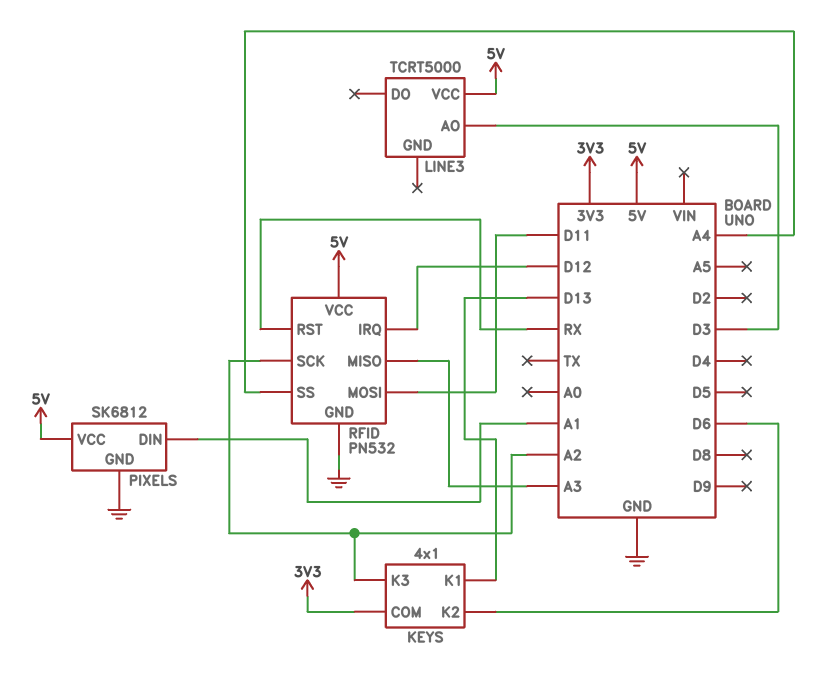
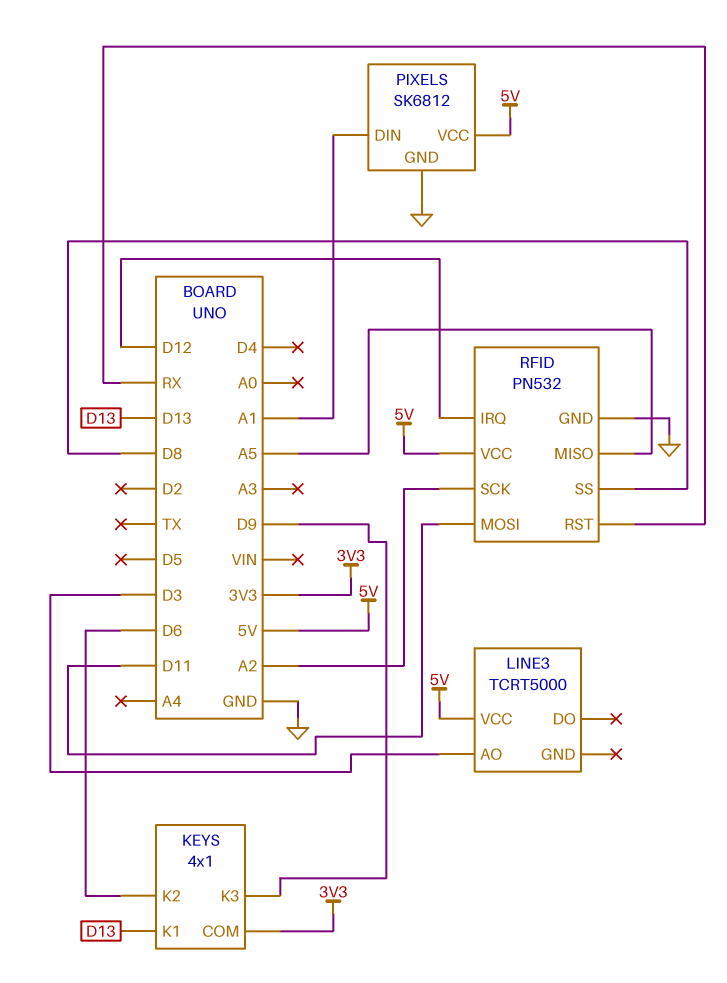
KEYS pin K3: A2 -> D9
RFID pin MISO: A3 -> A5
RFID pin SS: A4 -> D8

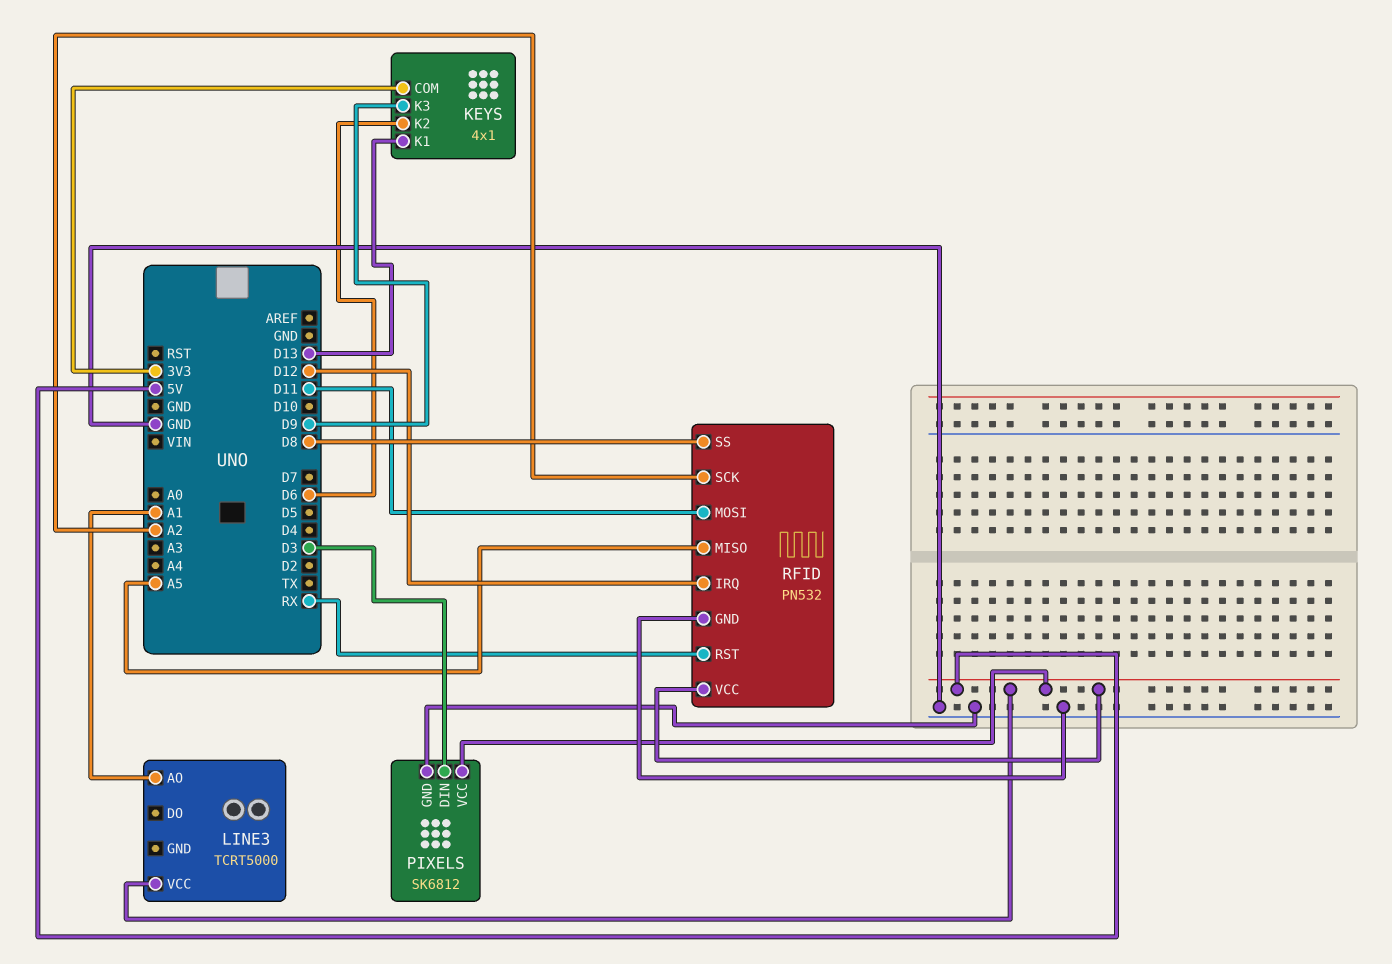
LINE3 pin AO: D3 -> A1
PIXELS pin DIN: A1 -> D3

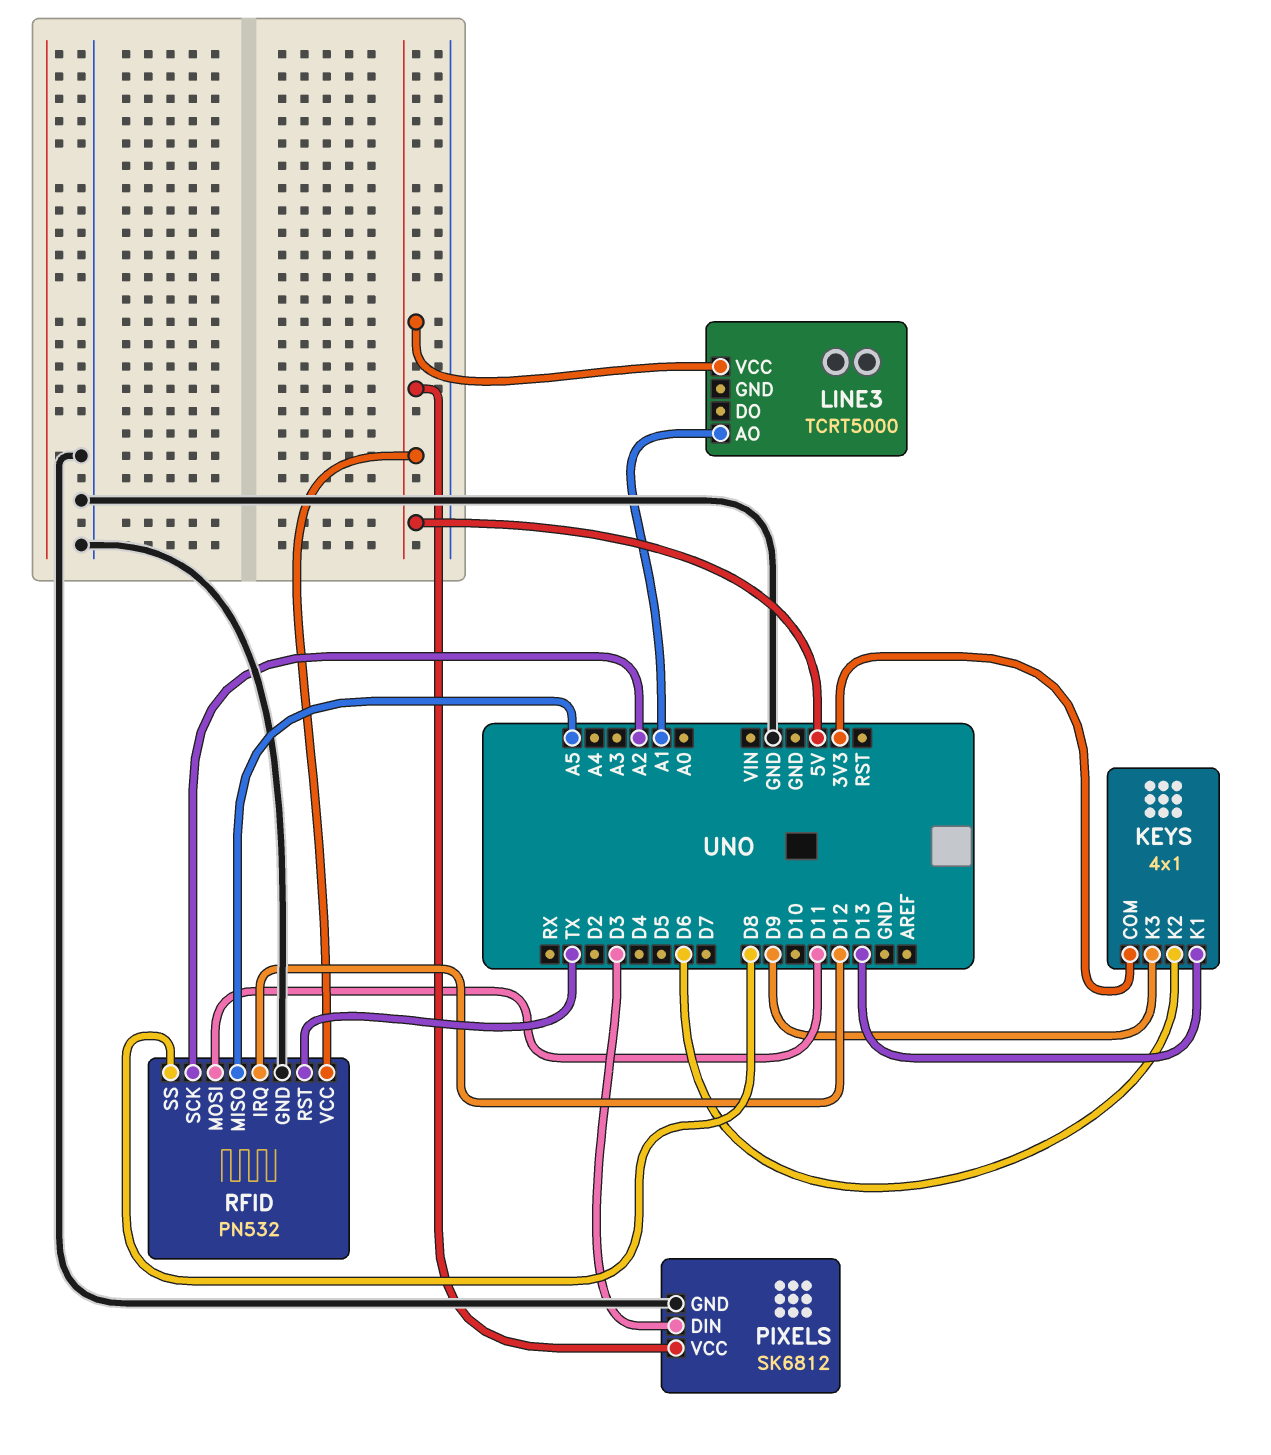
RFID pin RST: RX -> TX

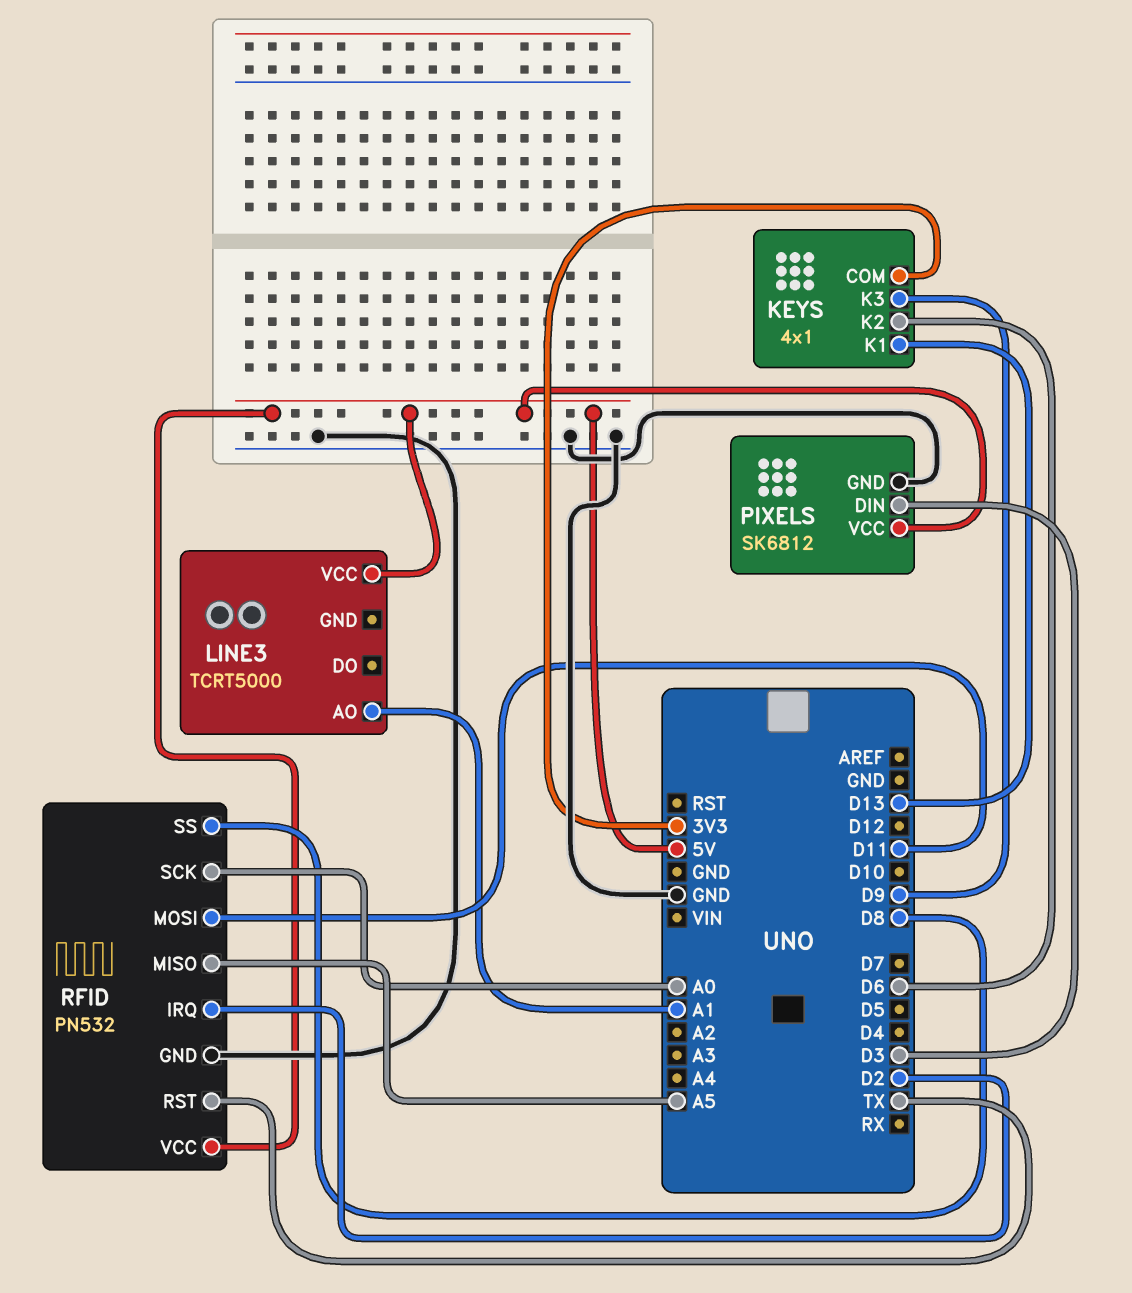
RFID pin IRQ: D12 -> D2
RFID pin SCK: A2 -> A0

